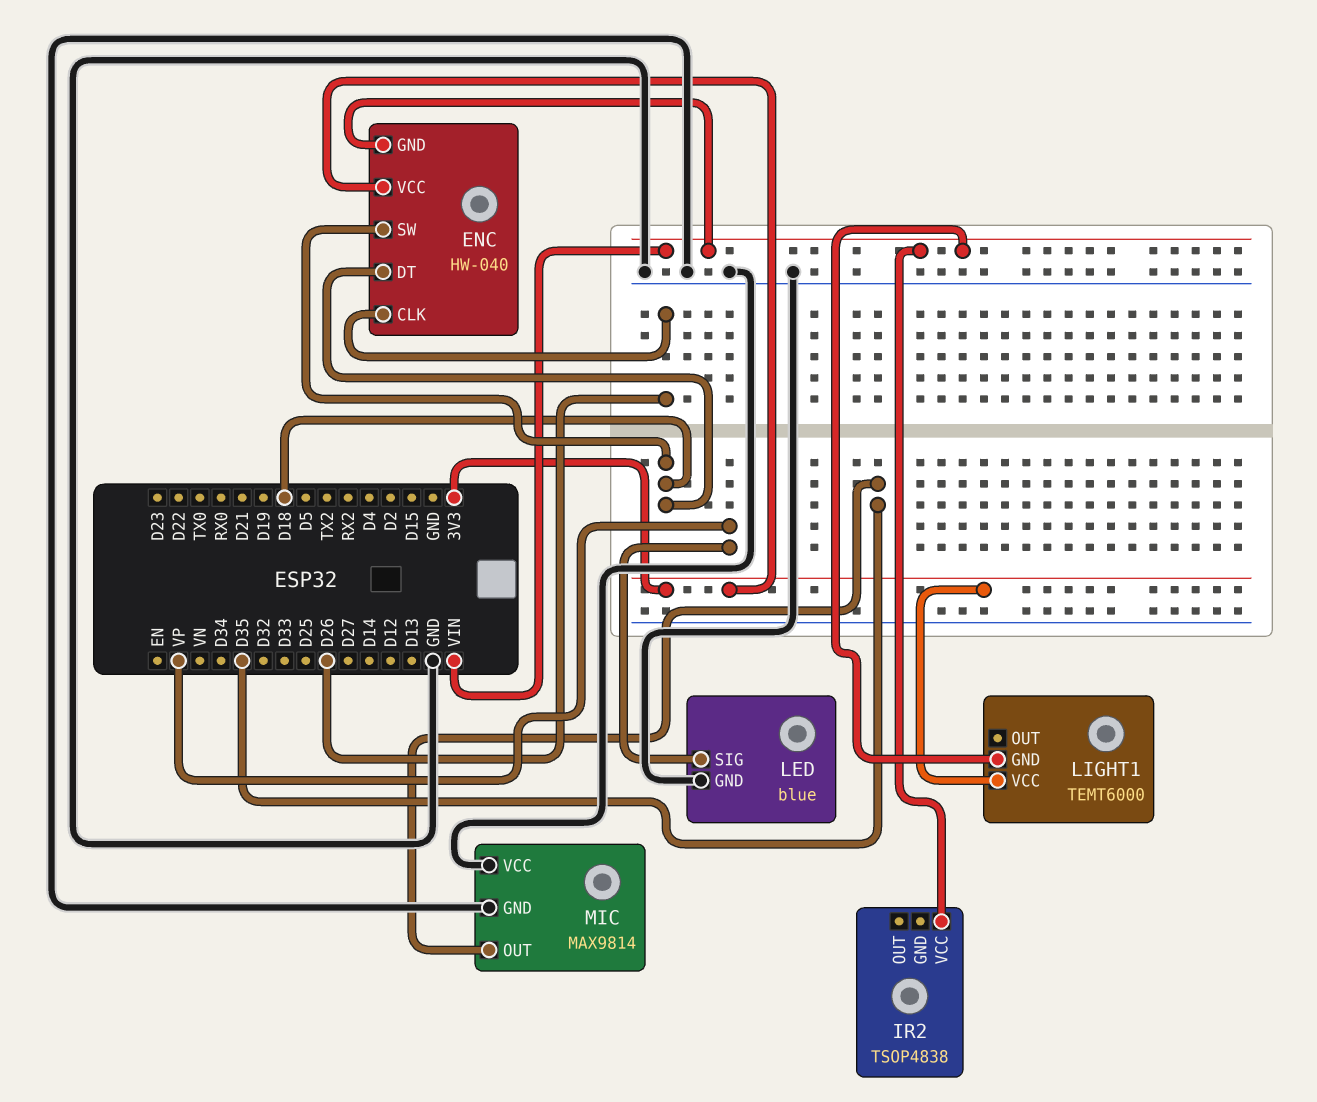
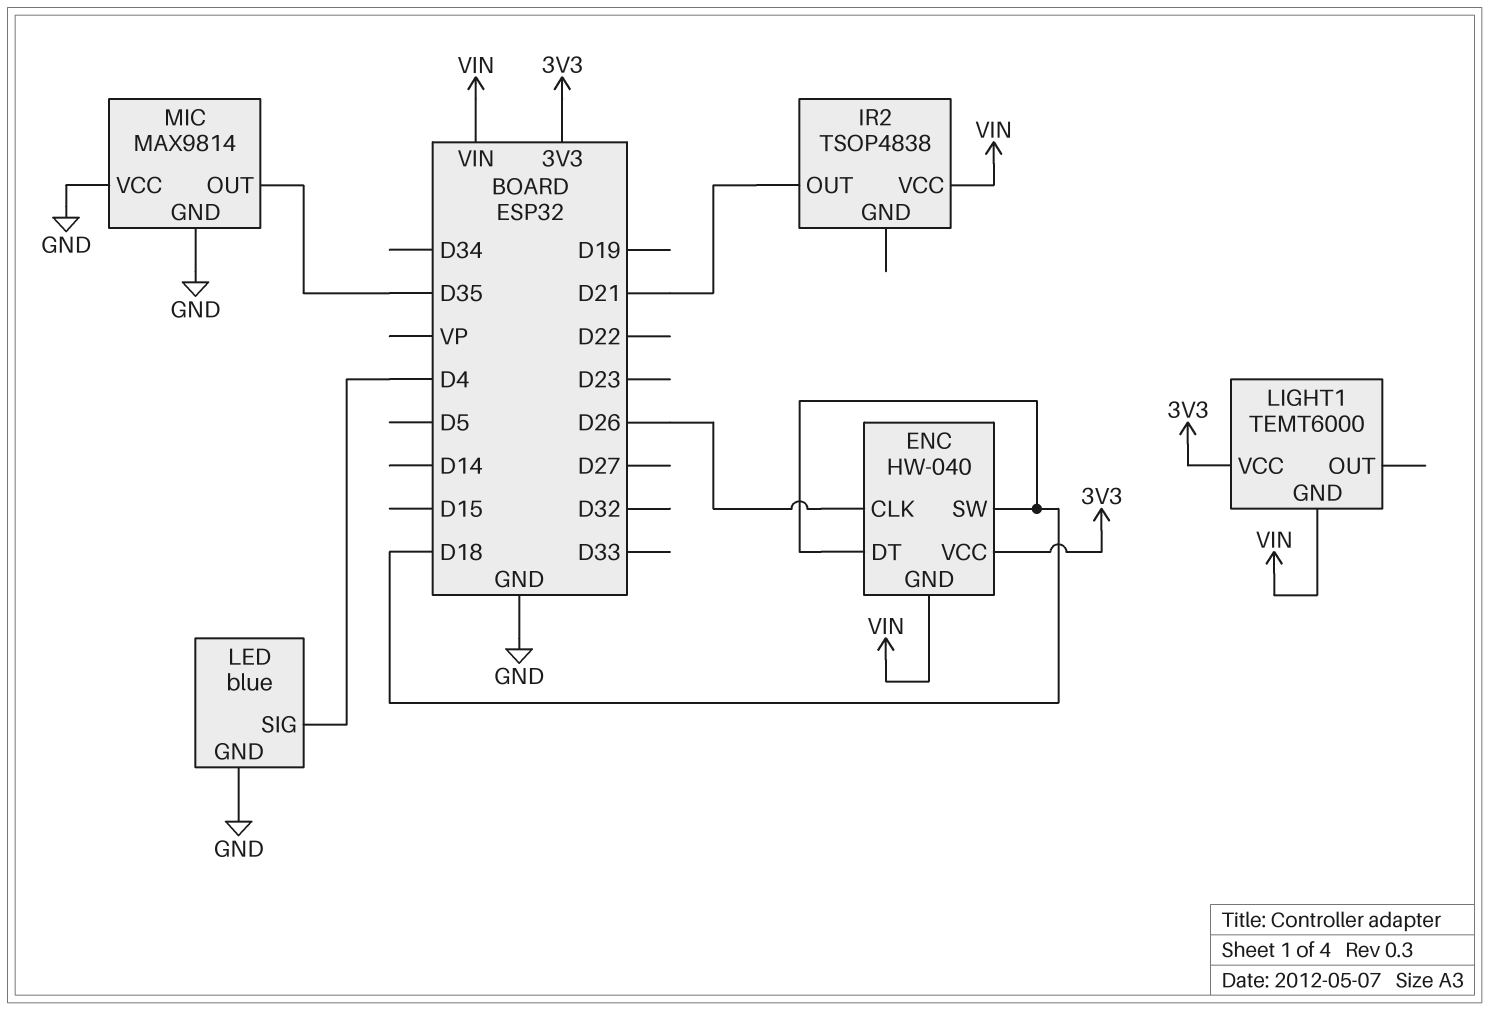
IR2 pin OUT: none -> D21
LED pin SIG: VP -> D4

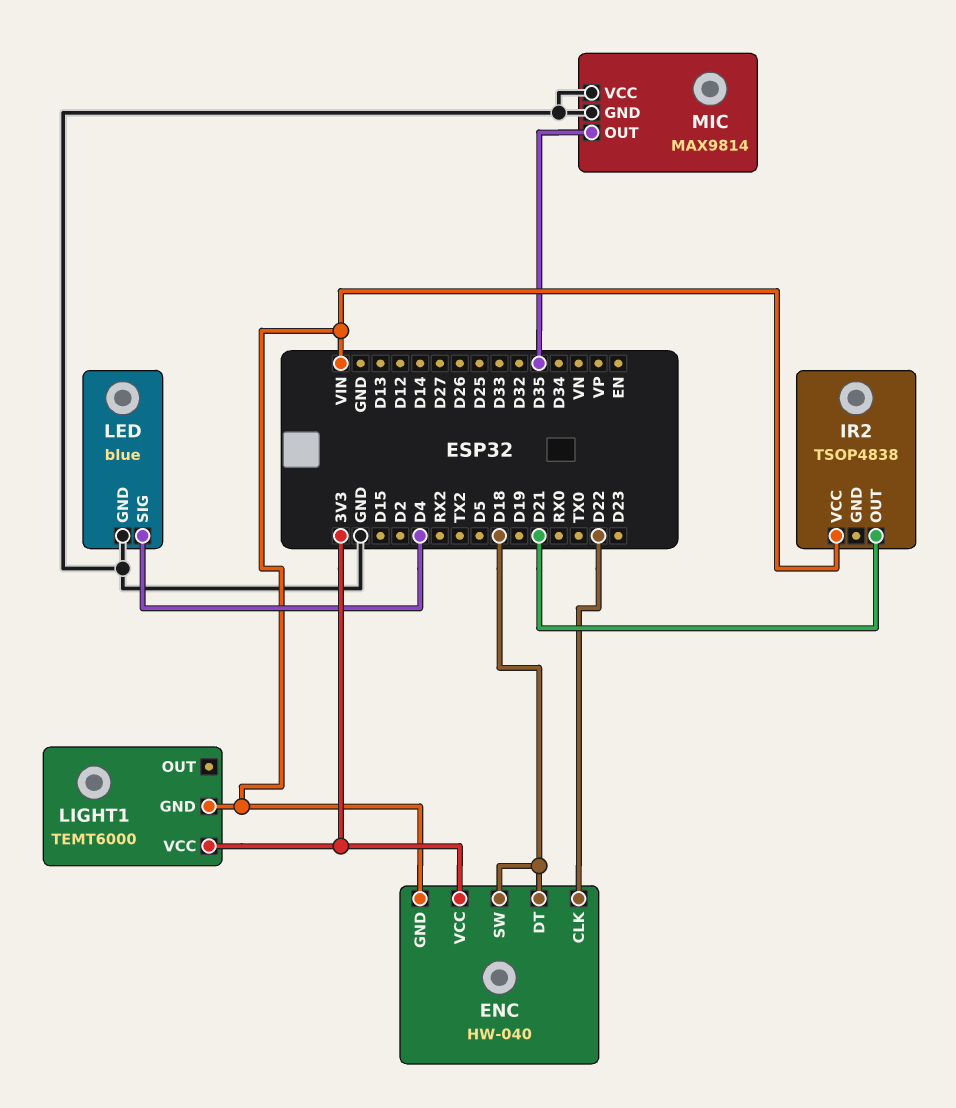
ENC pin CLK: D26 -> D22

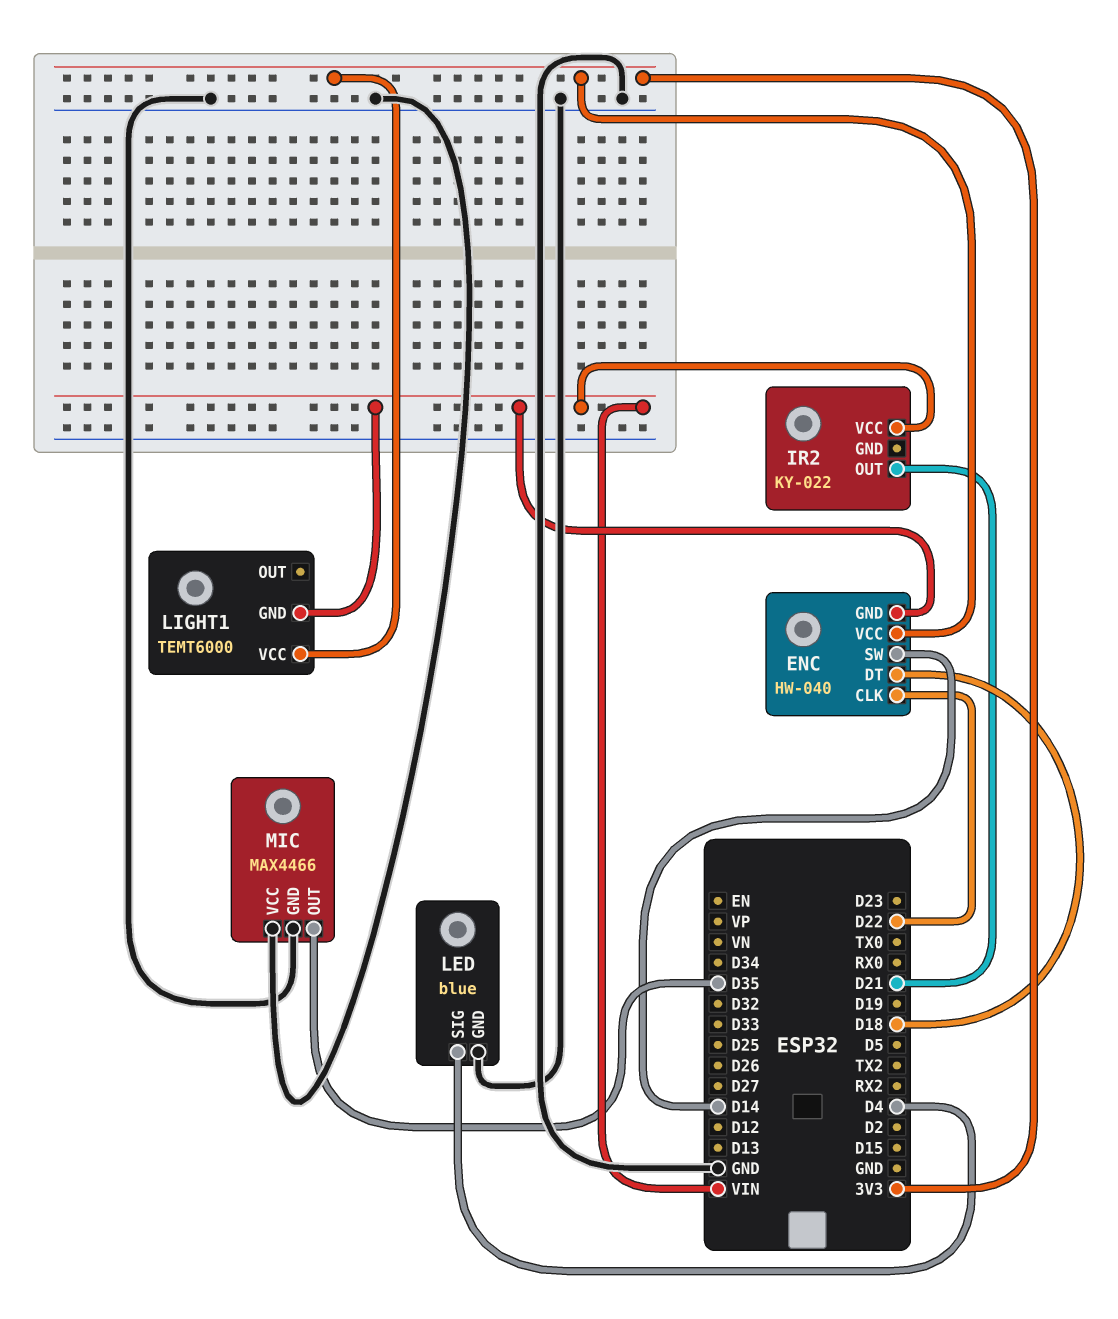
ENC pin SW: D18 -> D14
IR2: TSOP4838 -> KY-022
MIC: MAX9814 -> MAX4466

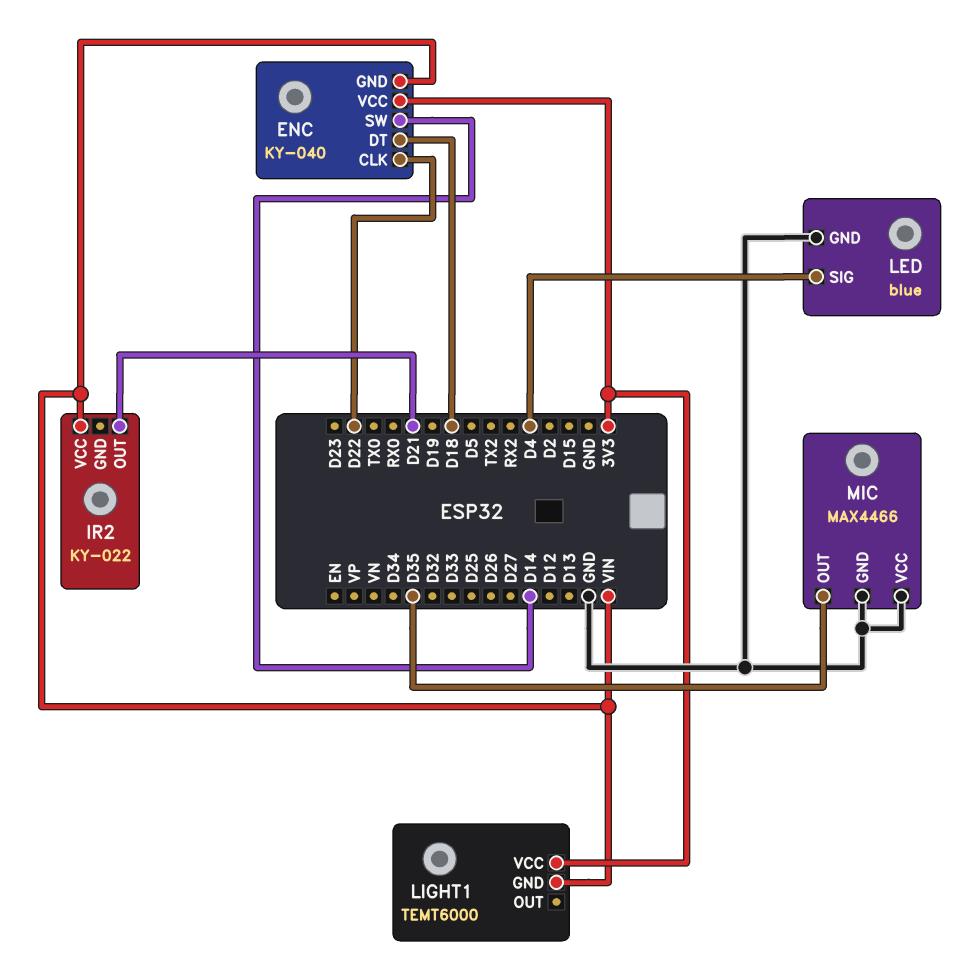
ENC: HW-040 -> KY-040

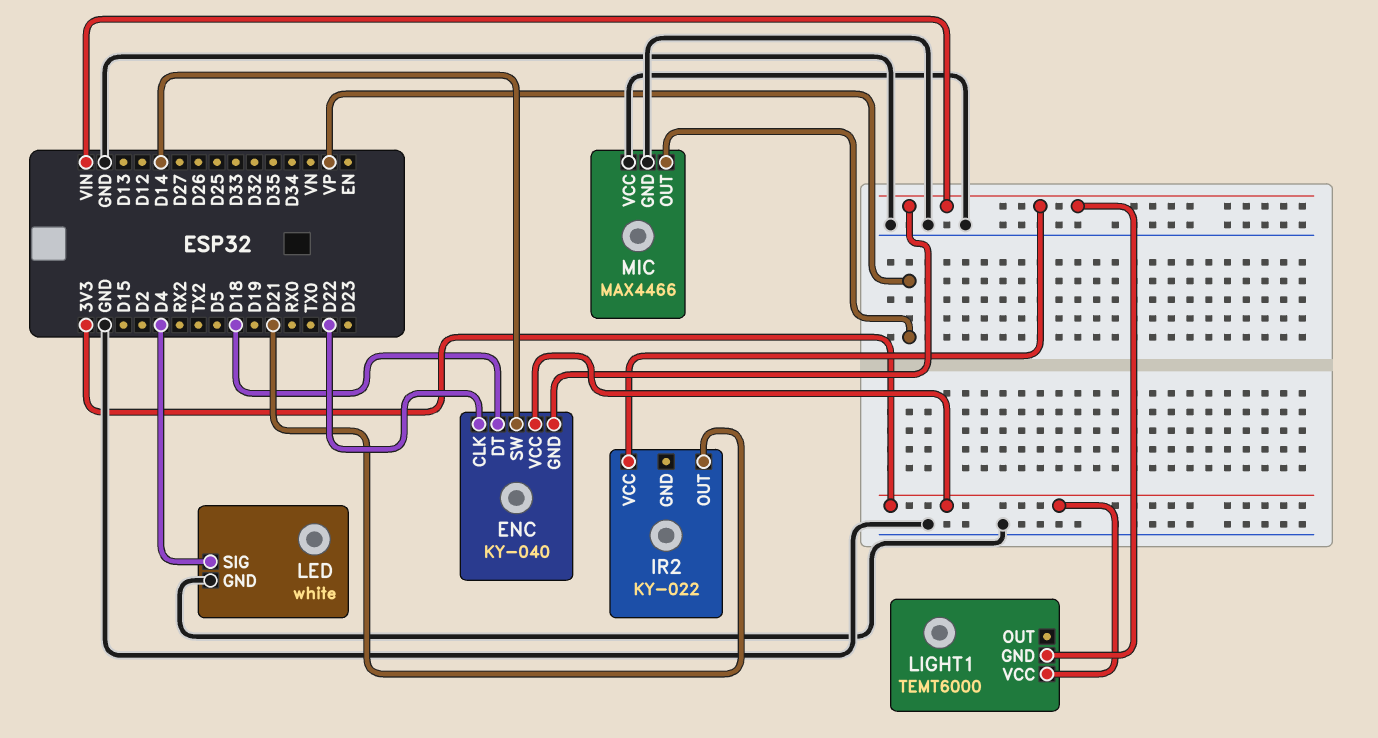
LED: blue -> white
MIC pin OUT: D35 -> VP

